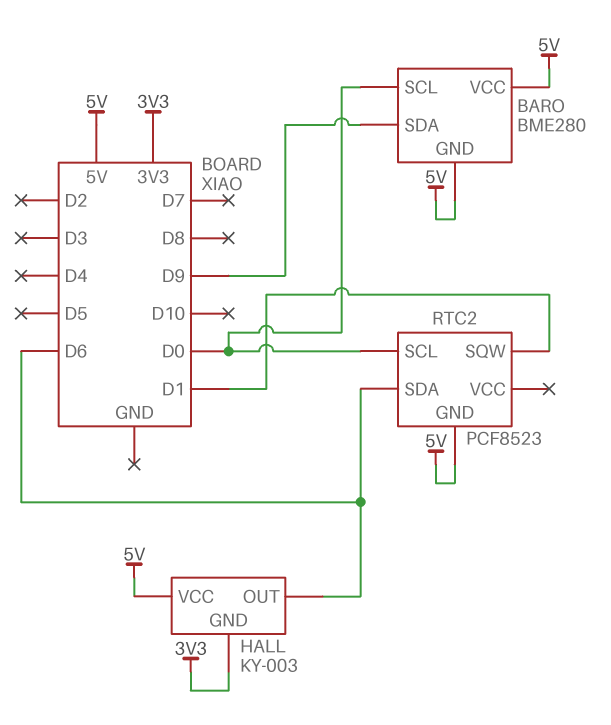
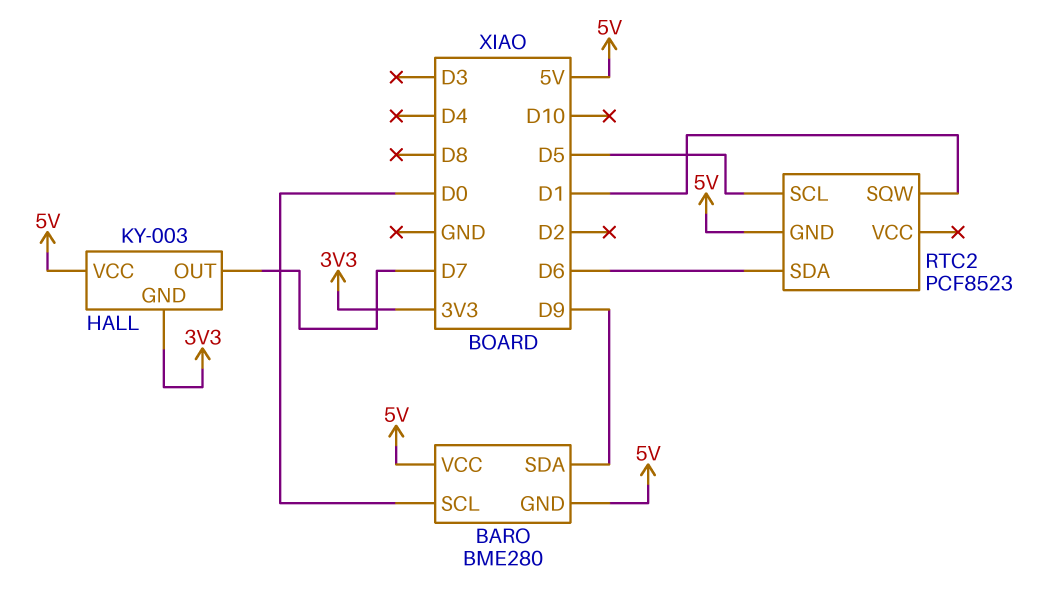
HALL pin OUT: D6 -> D7
RTC2 pin SCL: D0 -> D5

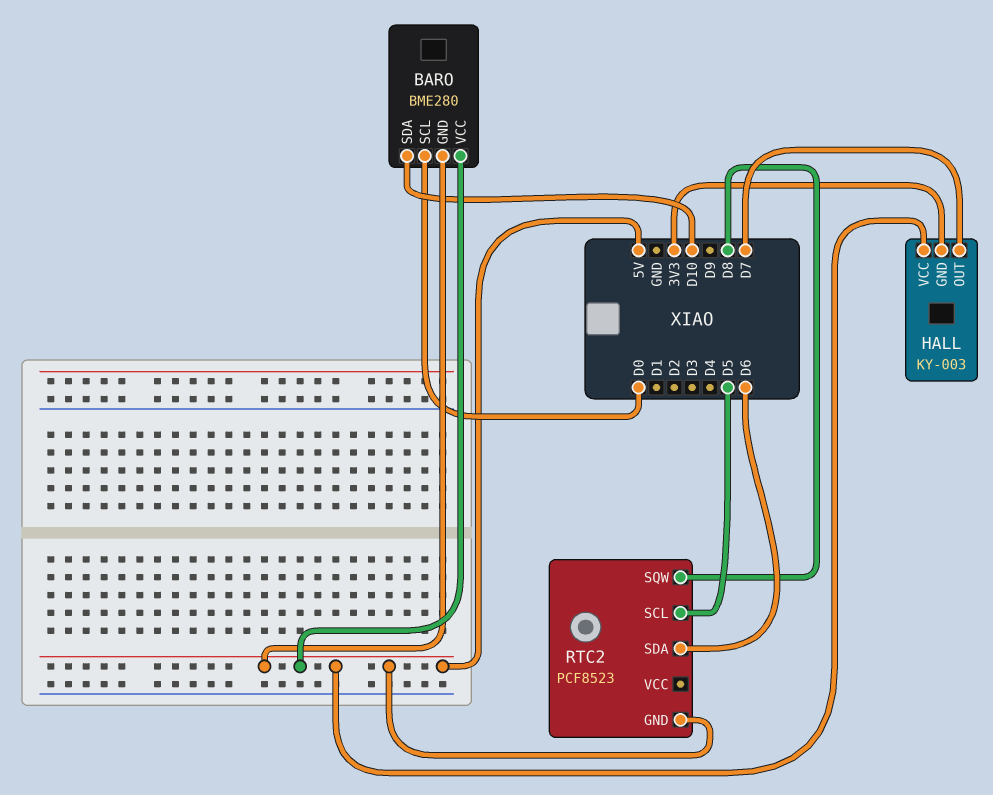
BARO pin SDA: D9 -> D10
RTC2 pin SQW: D1 -> D8

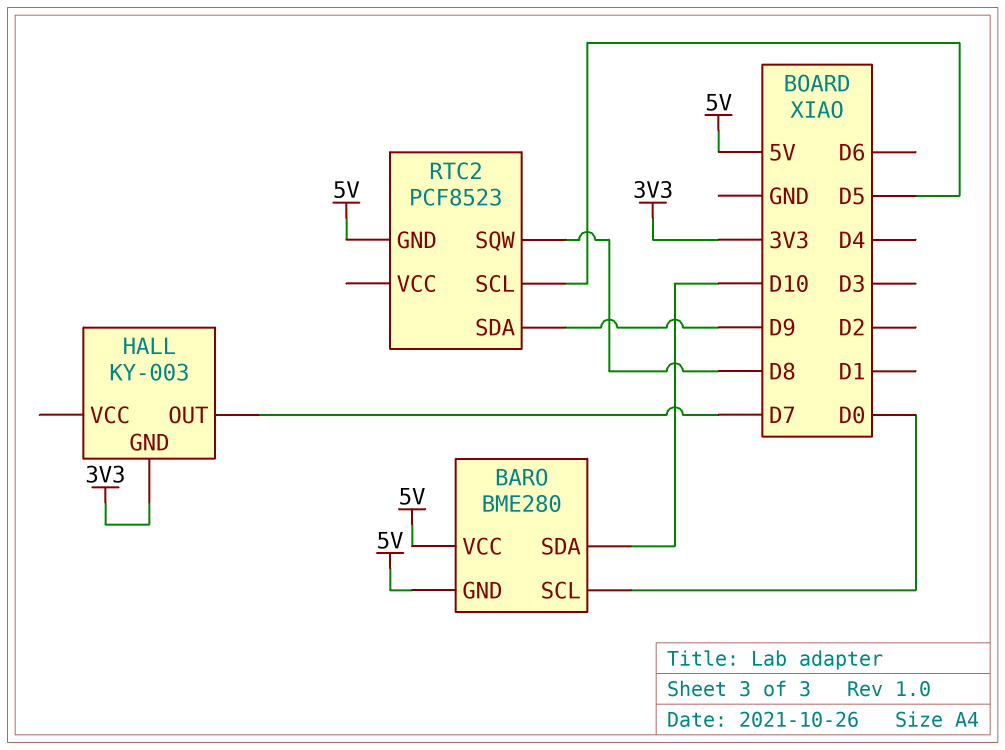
HALL pin VCC: 5V -> none
RTC2 pin SDA: D6 -> D9

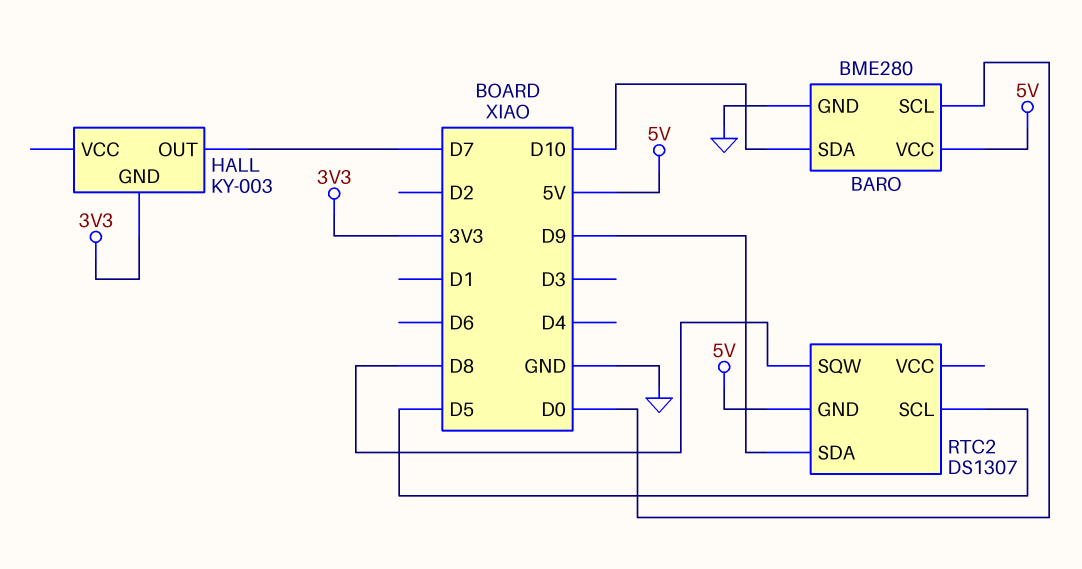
BARO pin GND: 5V -> GND
RTC2: PCF8523 -> DS1307

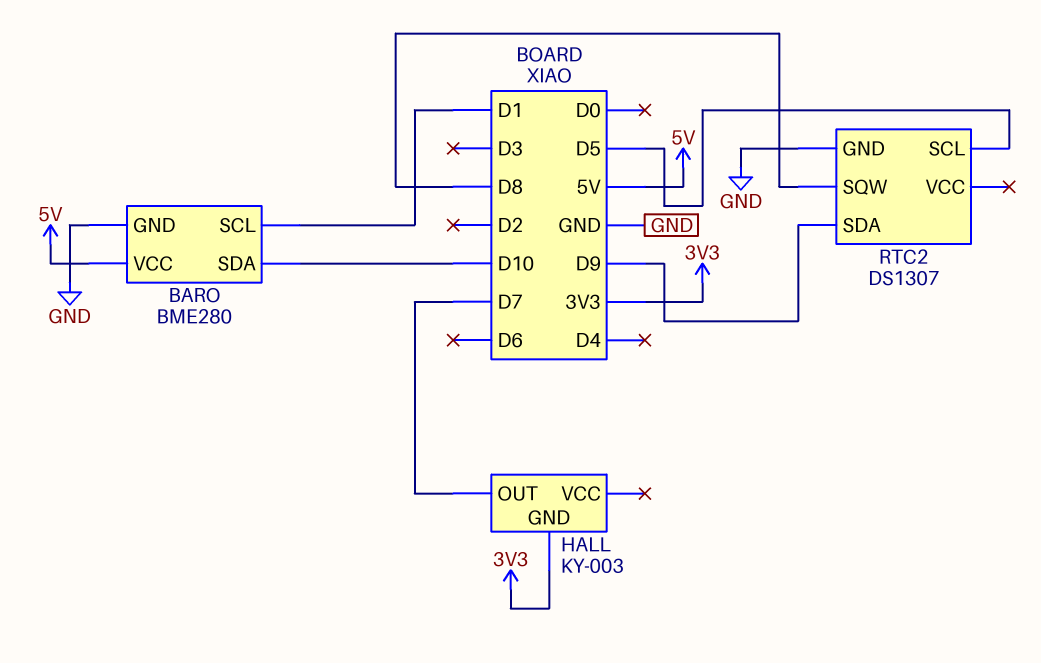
BARO pin SCL: D0 -> D1
RTC2 pin GND: 5V -> GND

